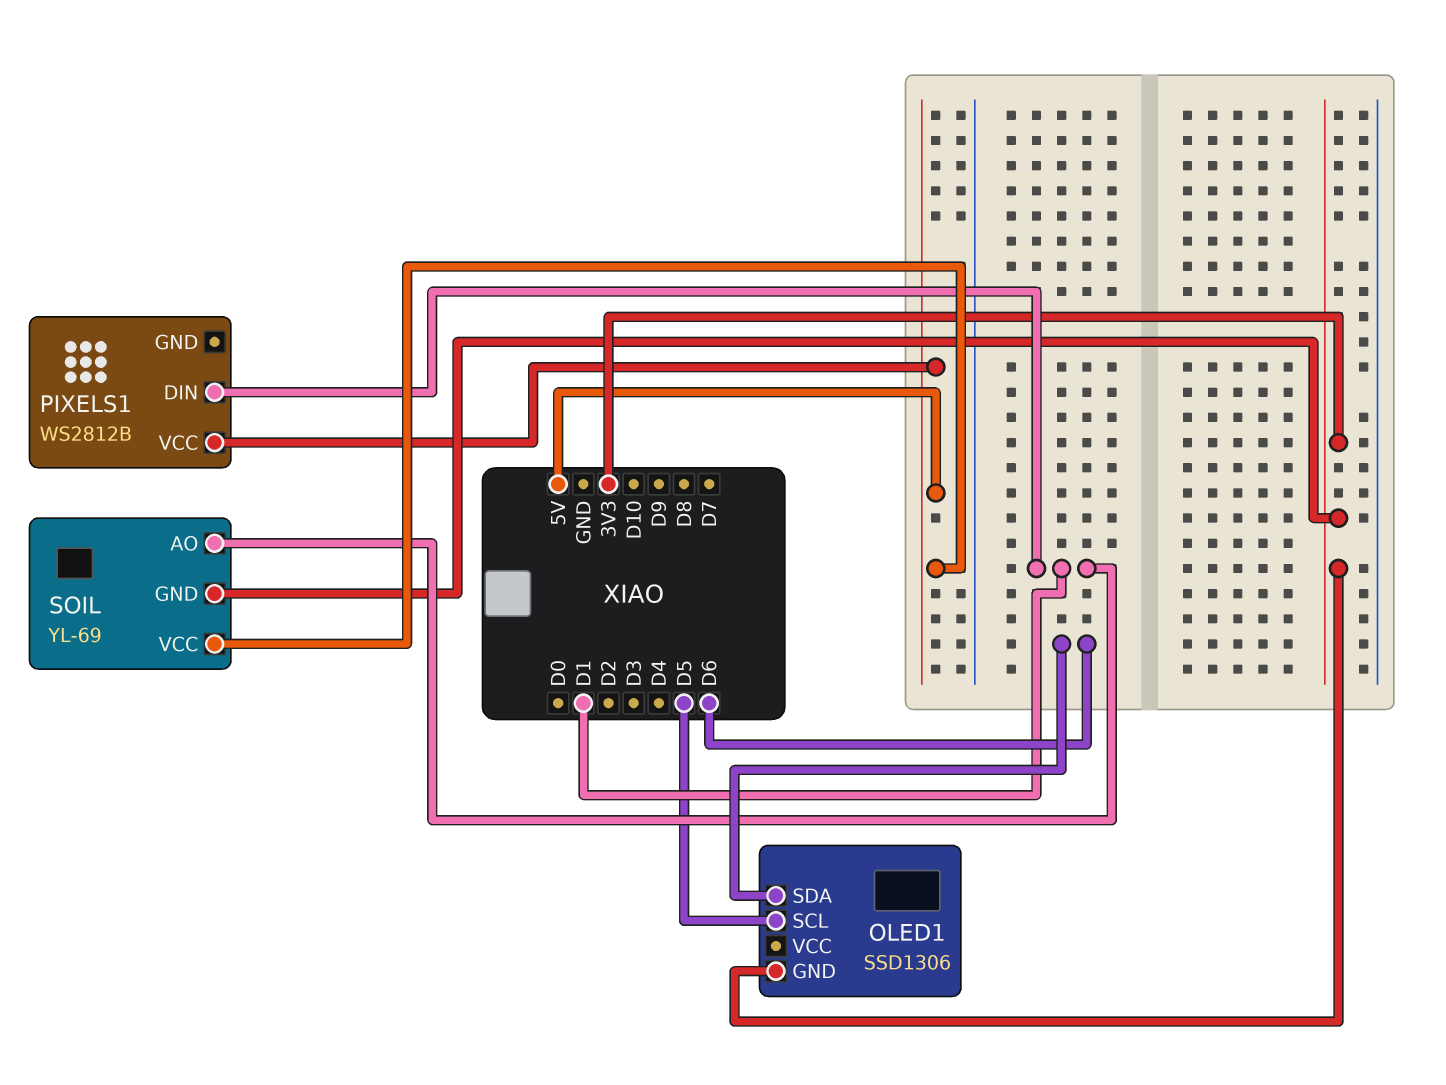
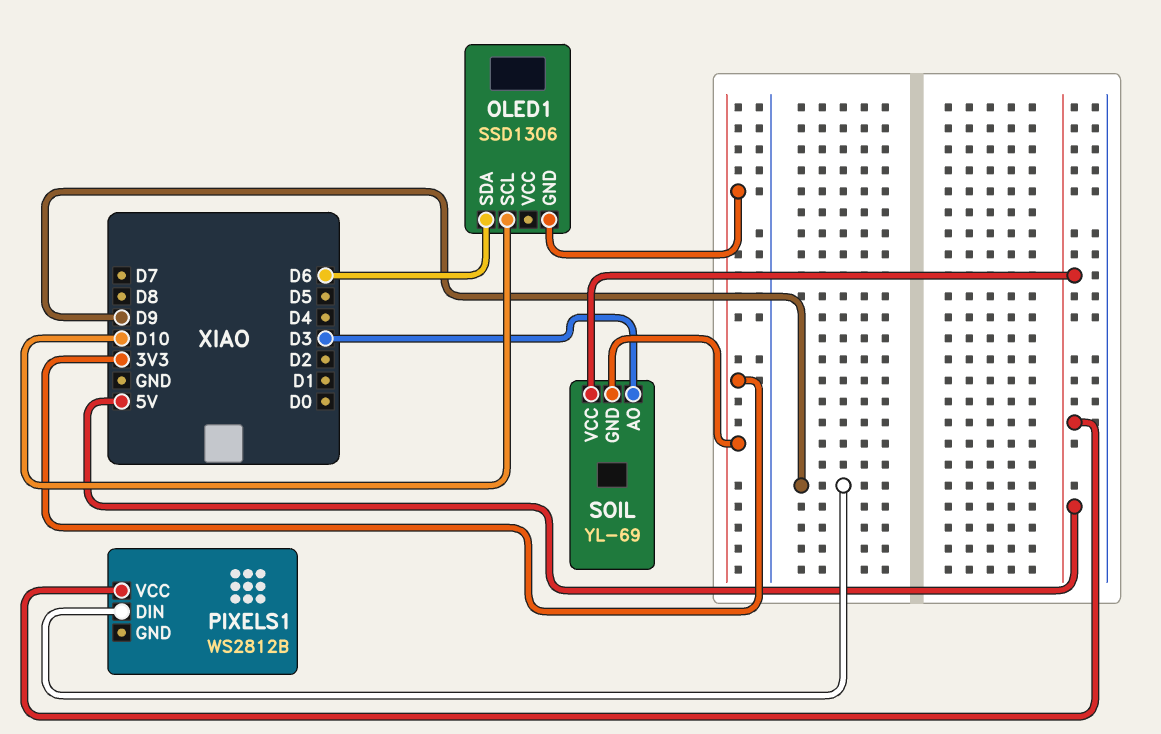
OLED1 pin SCL: D5 -> D10
PIXELS1 pin DIN: D1 -> D9
SOIL pin AO: D1 -> D3

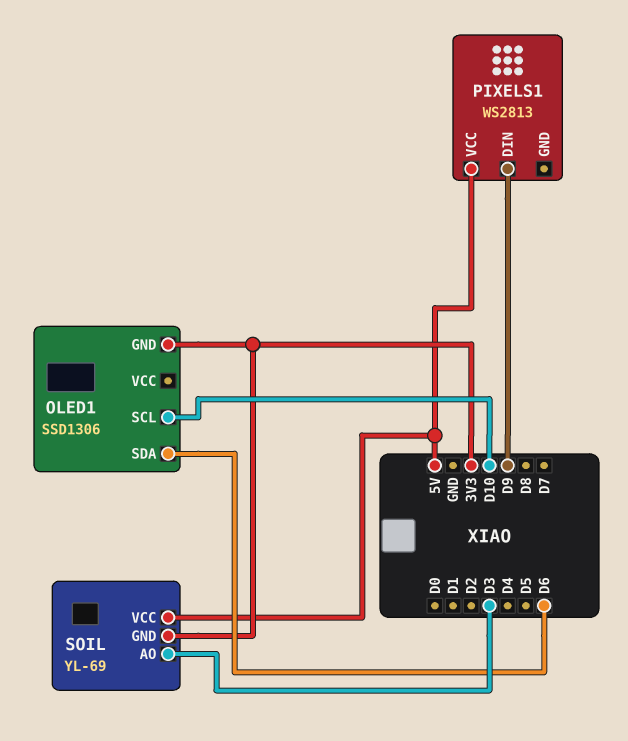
PIXELS1: WS2812B -> WS2813

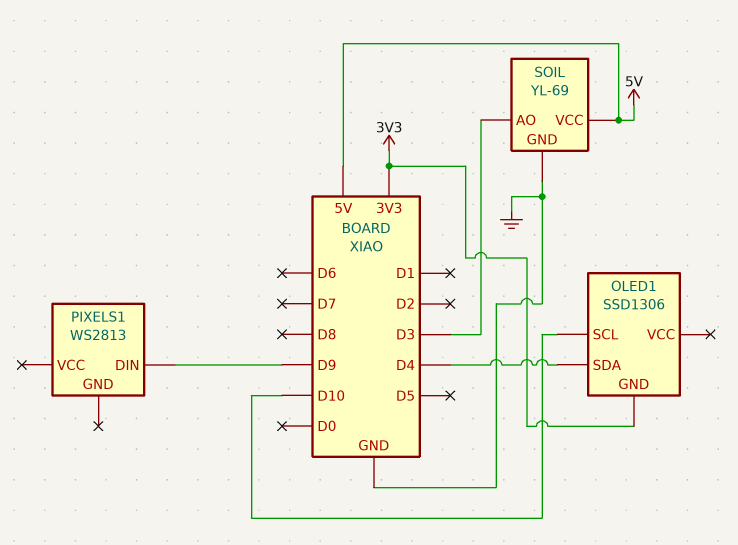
OLED1 pin SDA: D6 -> D4
PIXELS1 pin VCC: 5V -> none
SOIL pin GND: 3V3 -> GND

